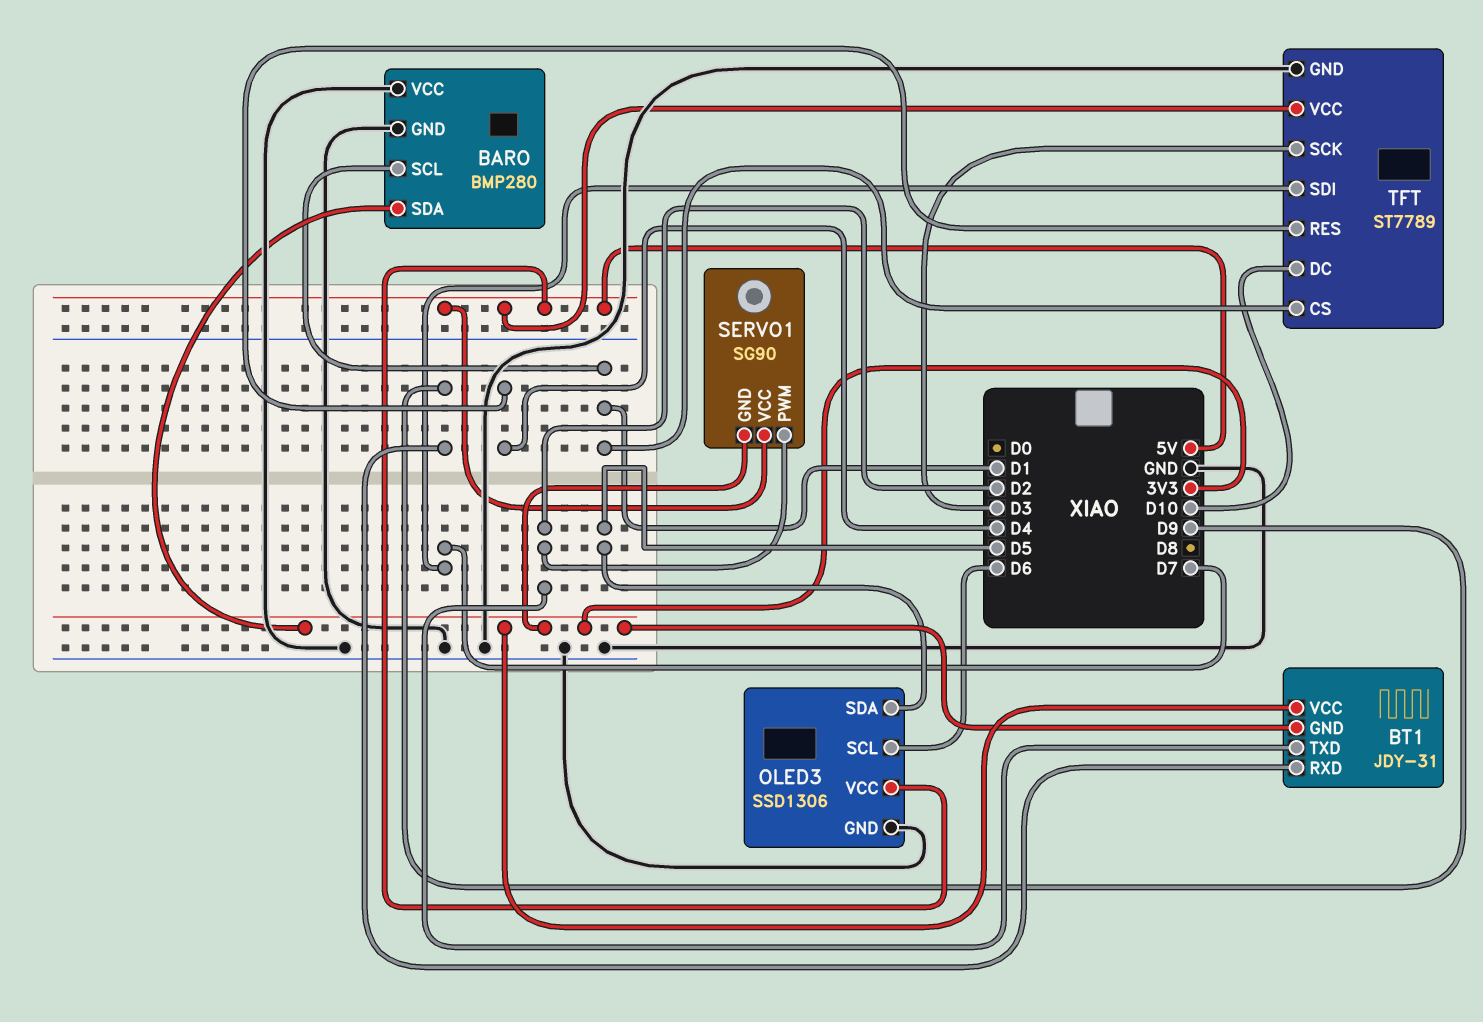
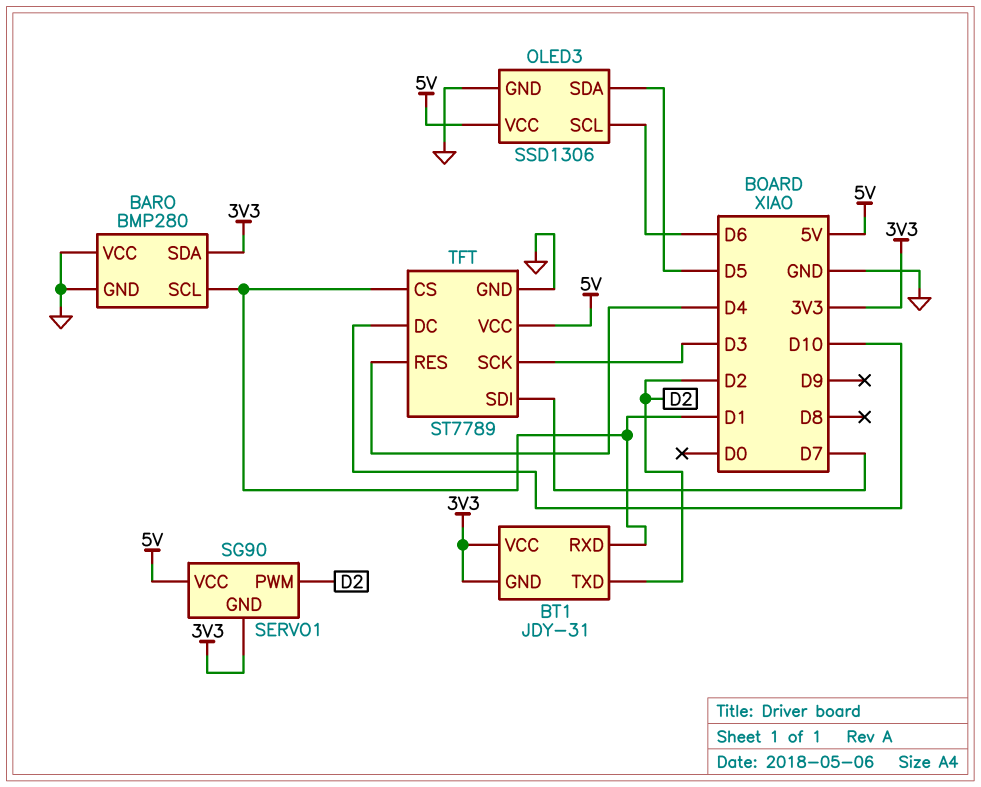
BT1 pin RXD: D9 -> D1

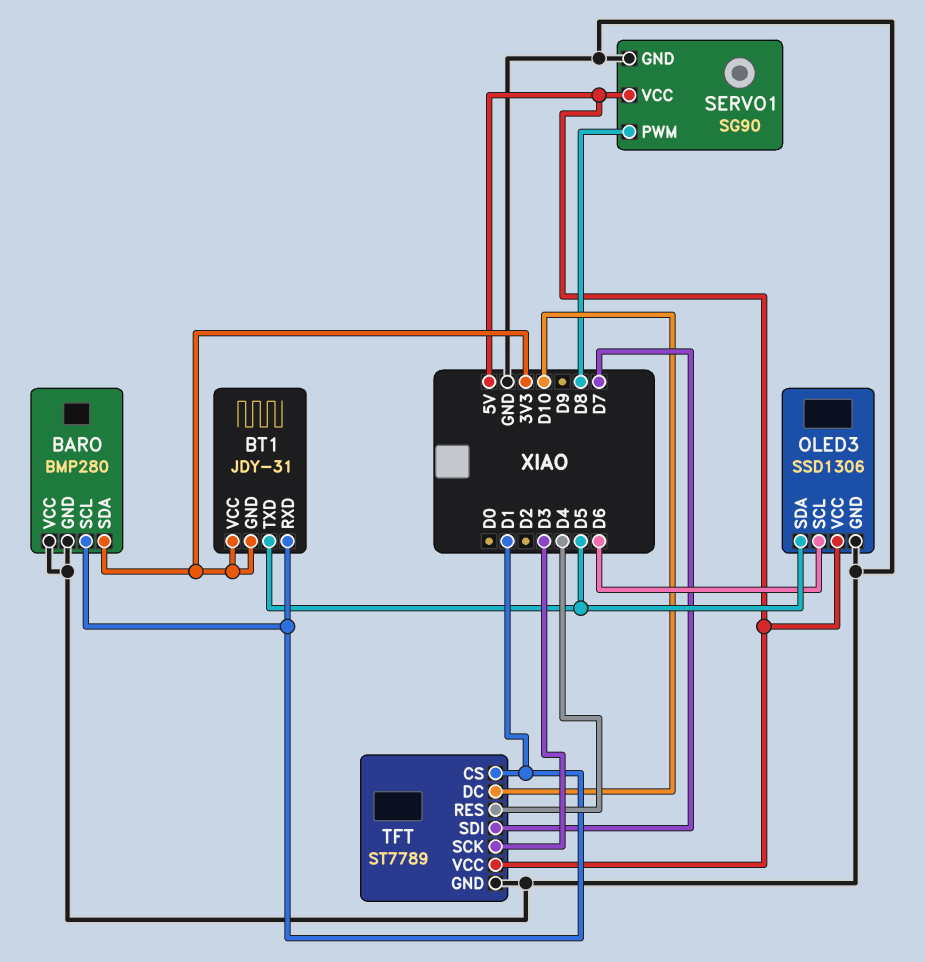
BT1 pin TXD: D2 -> D5
SERVO1 pin GND: 3V3 -> GND
SERVO1 pin PWM: D2 -> D8

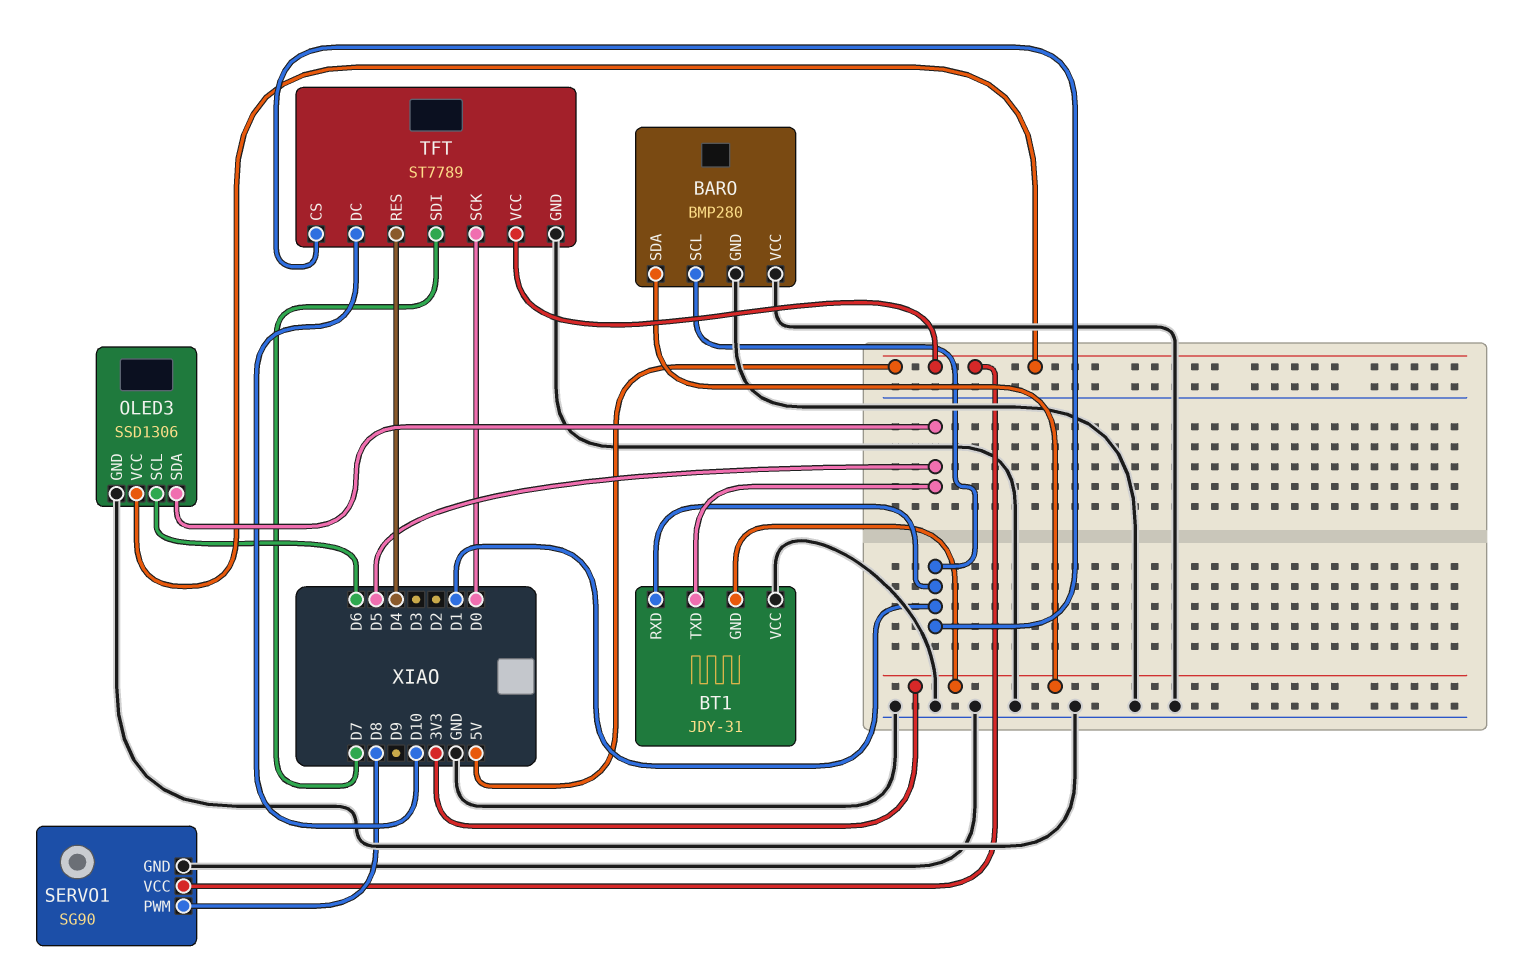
BT1 pin VCC: 3V3 -> GND
TFT pin SCK: D3 -> D0

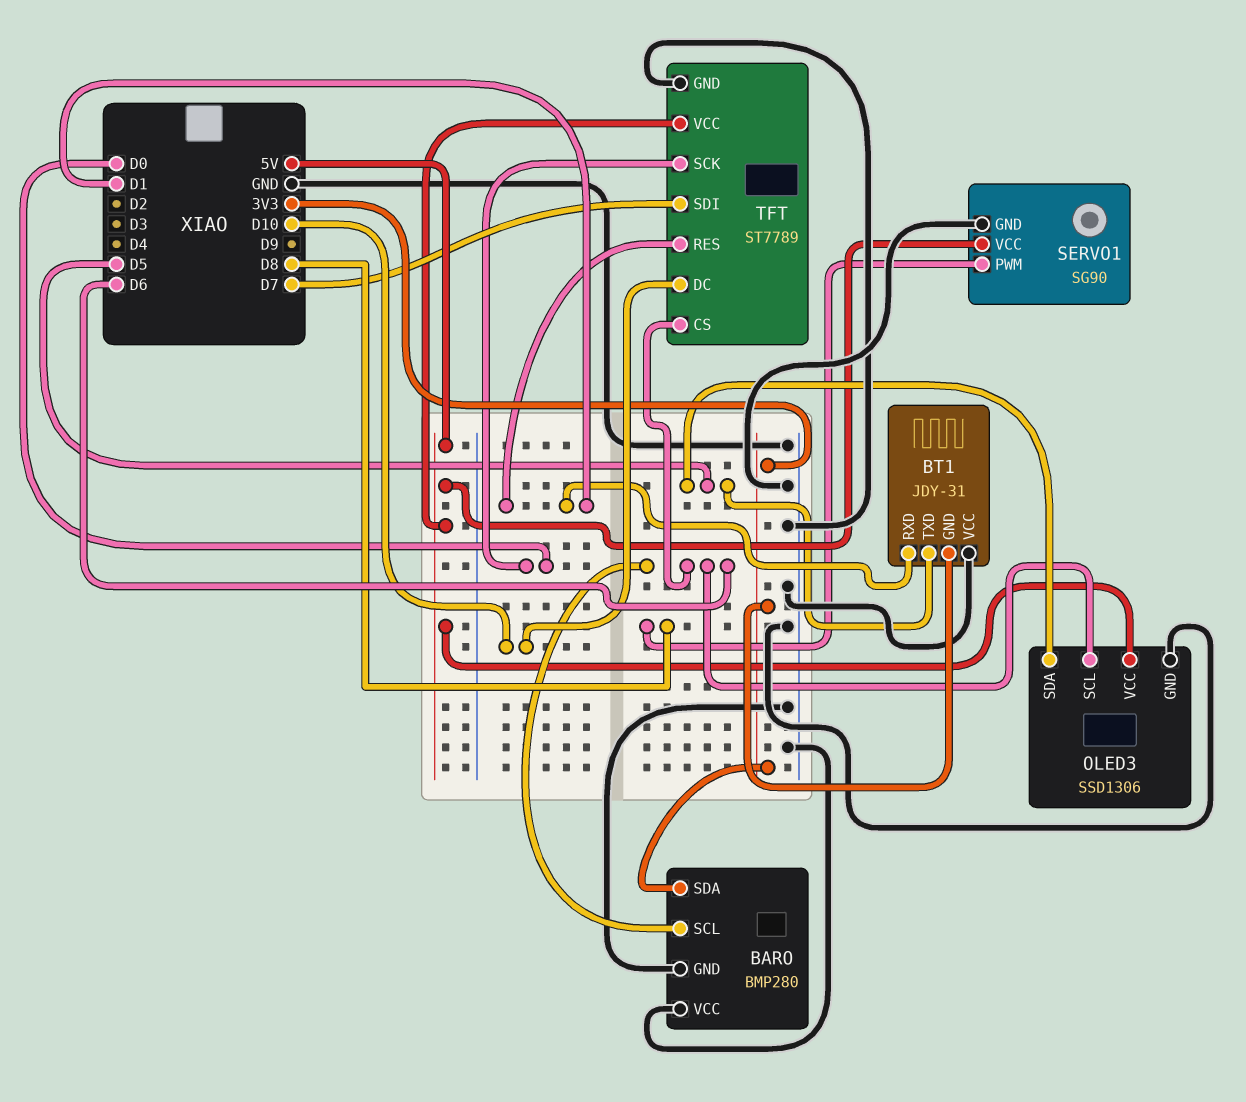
BARO pin SCL: D1 -> D6
TFT pin CS: D1 -> D6
TFT pin RES: D4 -> D1

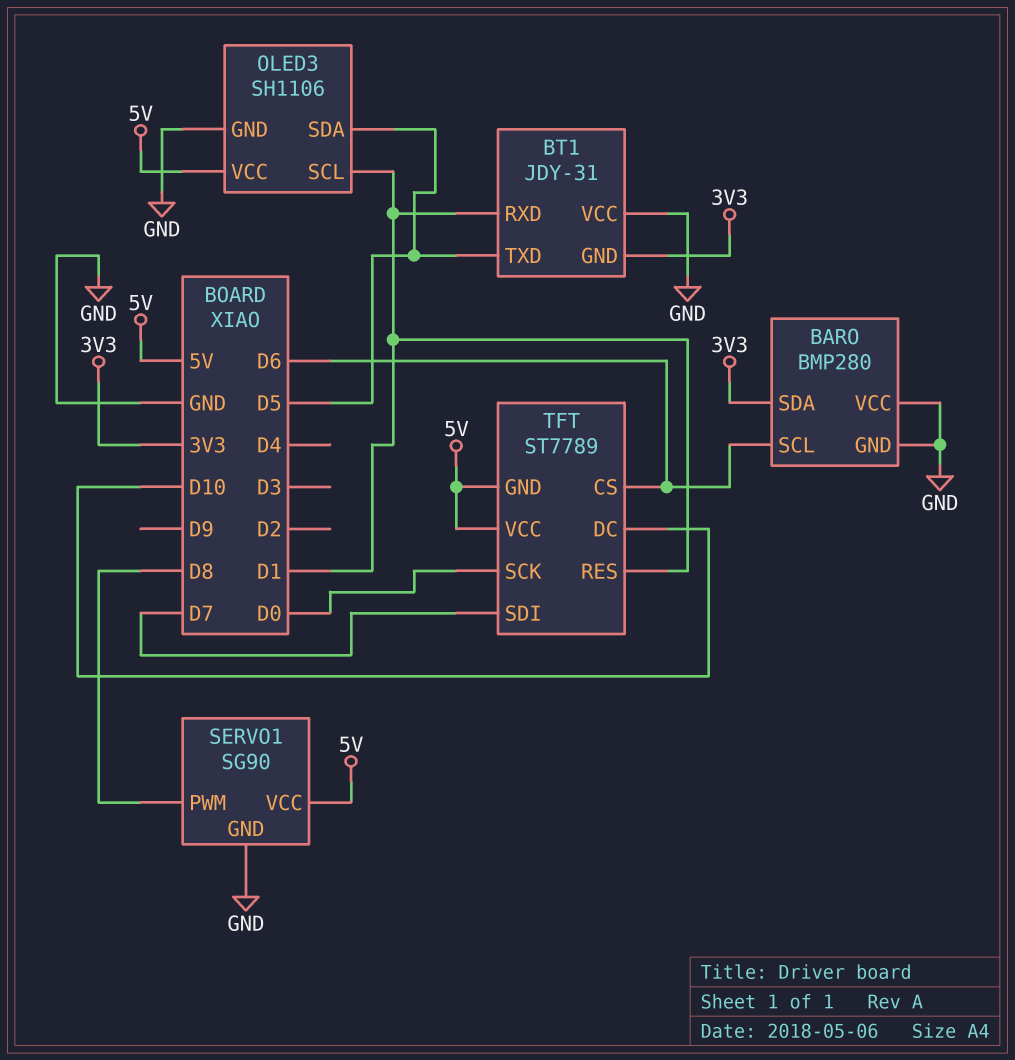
OLED3: SSD1306 -> SH1106
OLED3 pin SCL: D6 -> D1
TFT pin GND: GND -> 5V

